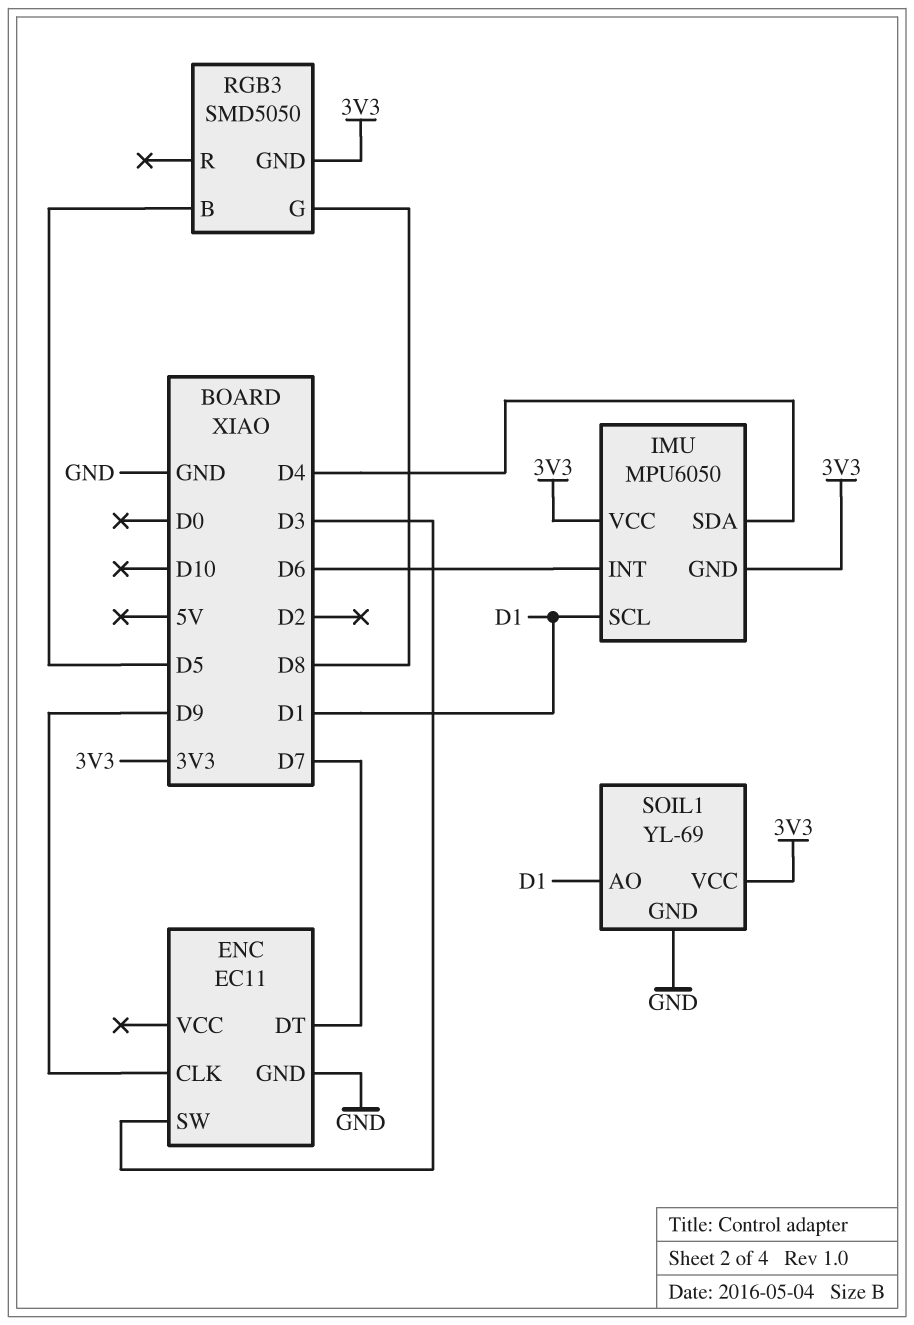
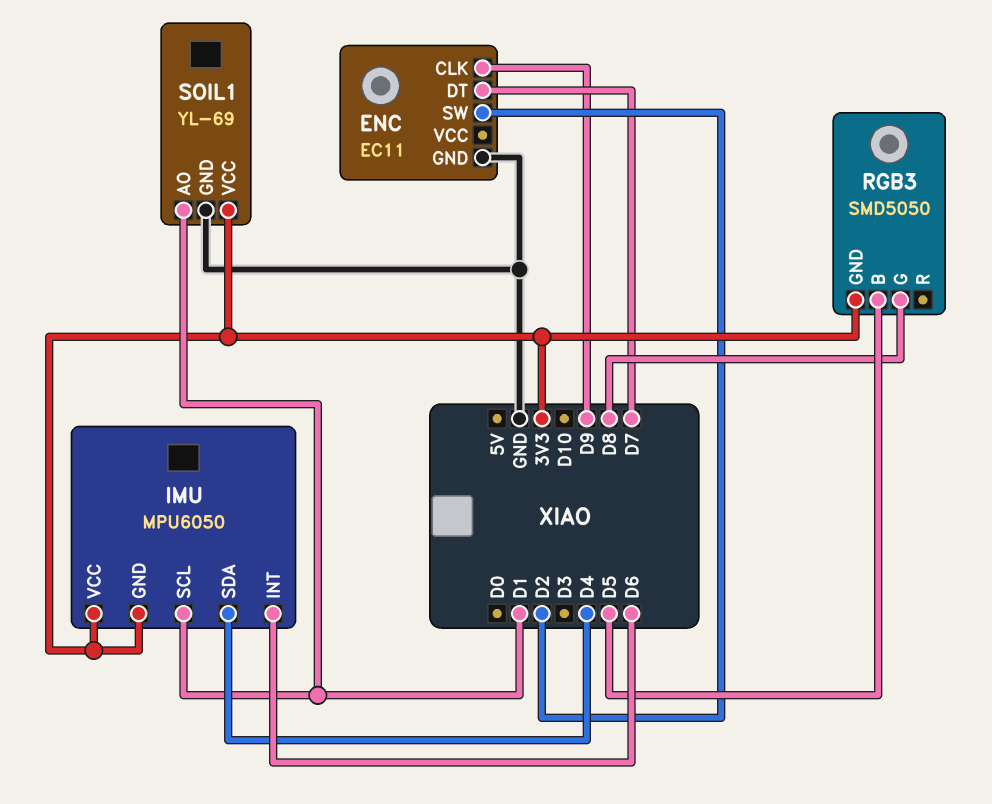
ENC pin SW: D3 -> D2

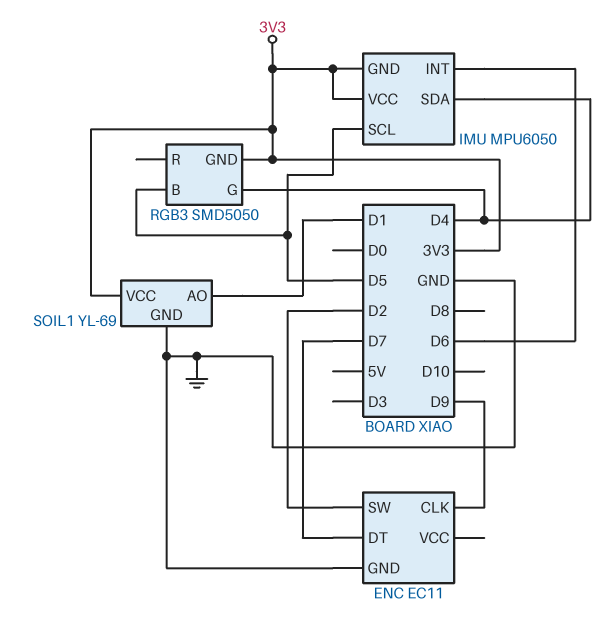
IMU pin SCL: D1 -> D5
RGB3 pin G: D8 -> D4

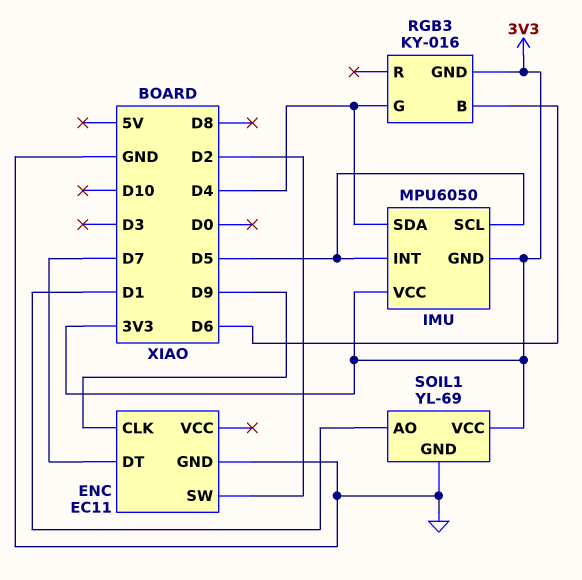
IMU pin INT: D6 -> D5
RGB3: SMD5050 -> KY-016
RGB3 pin B: D5 -> D6

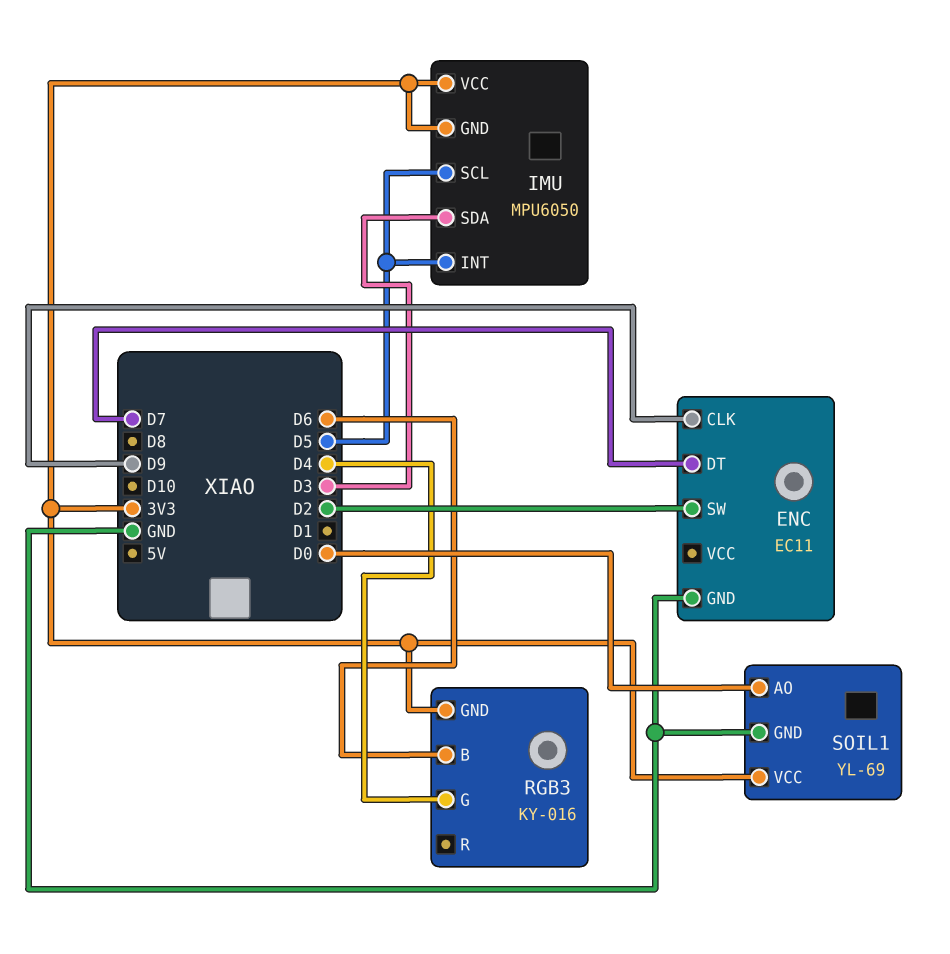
IMU pin SDA: D4 -> D3
SOIL1 pin AO: D1 -> D0

